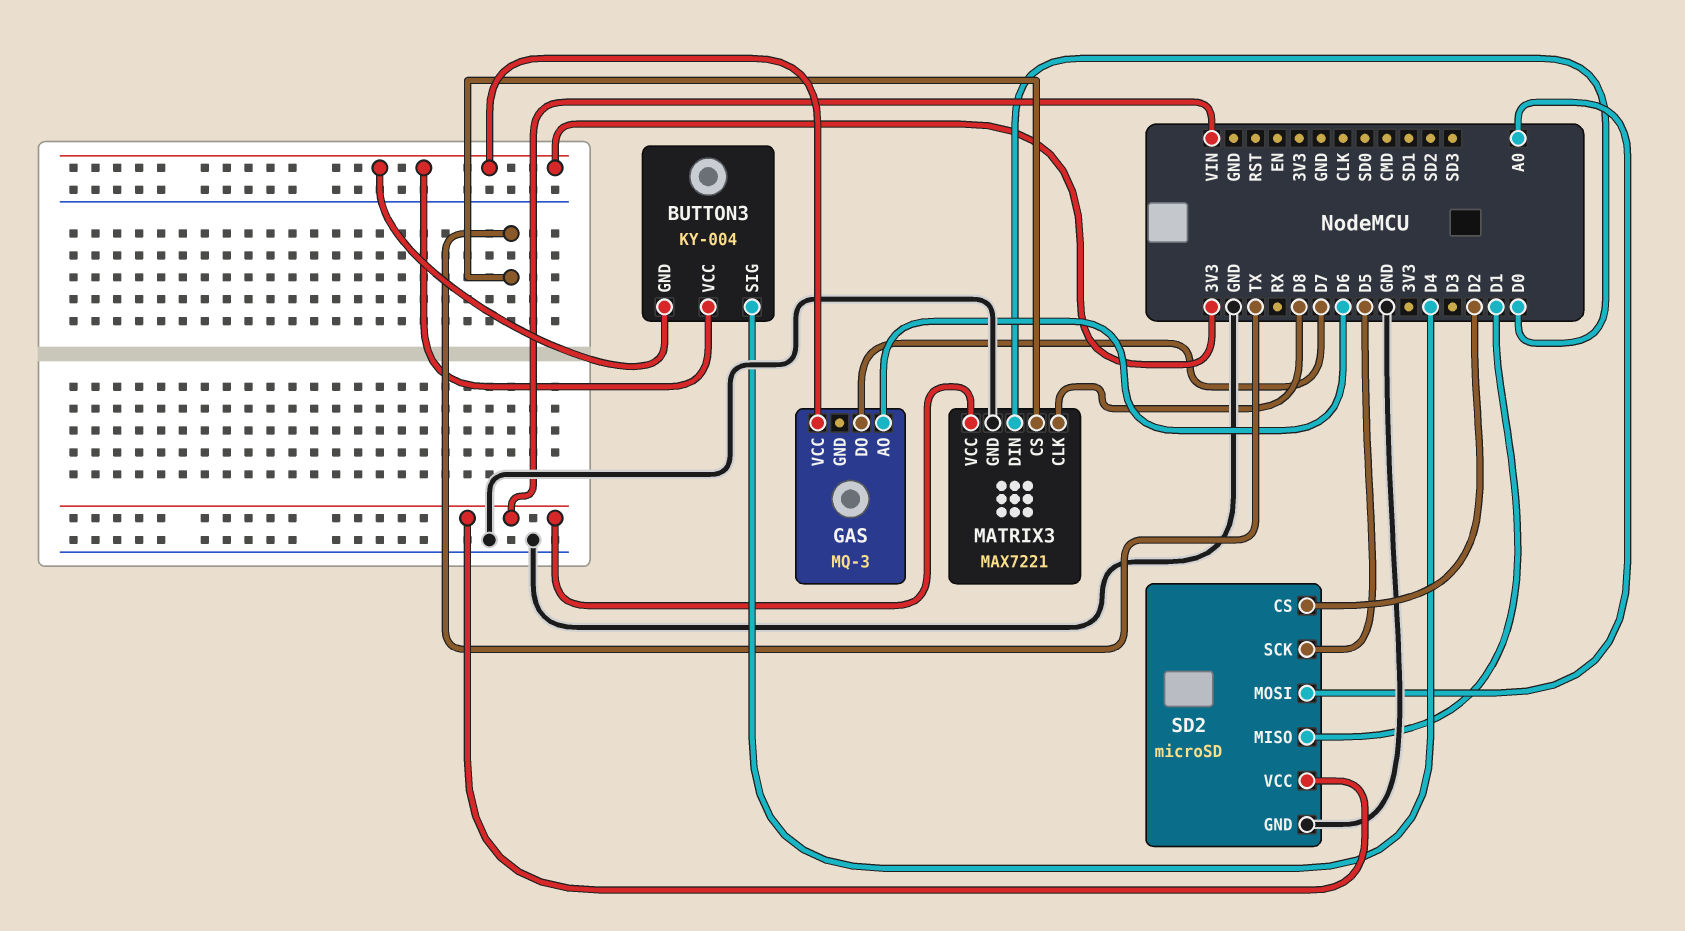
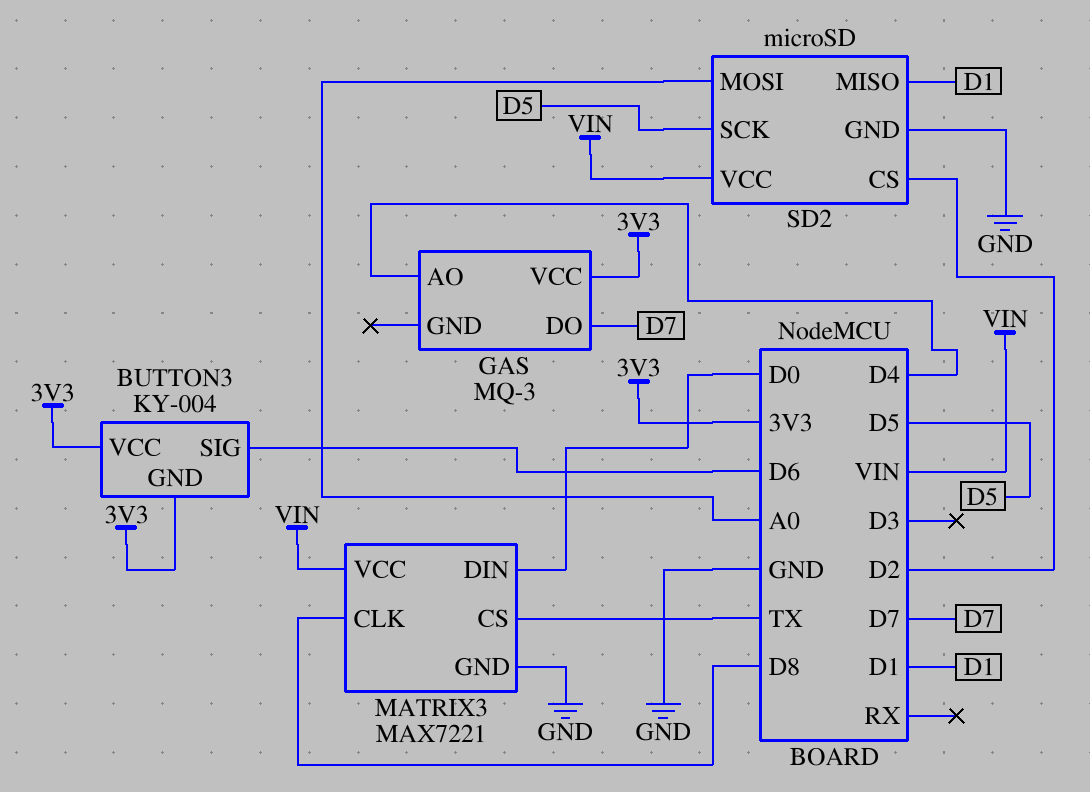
BUTTON3 pin SIG: D4 -> D6
GAS pin AO: D6 -> D4

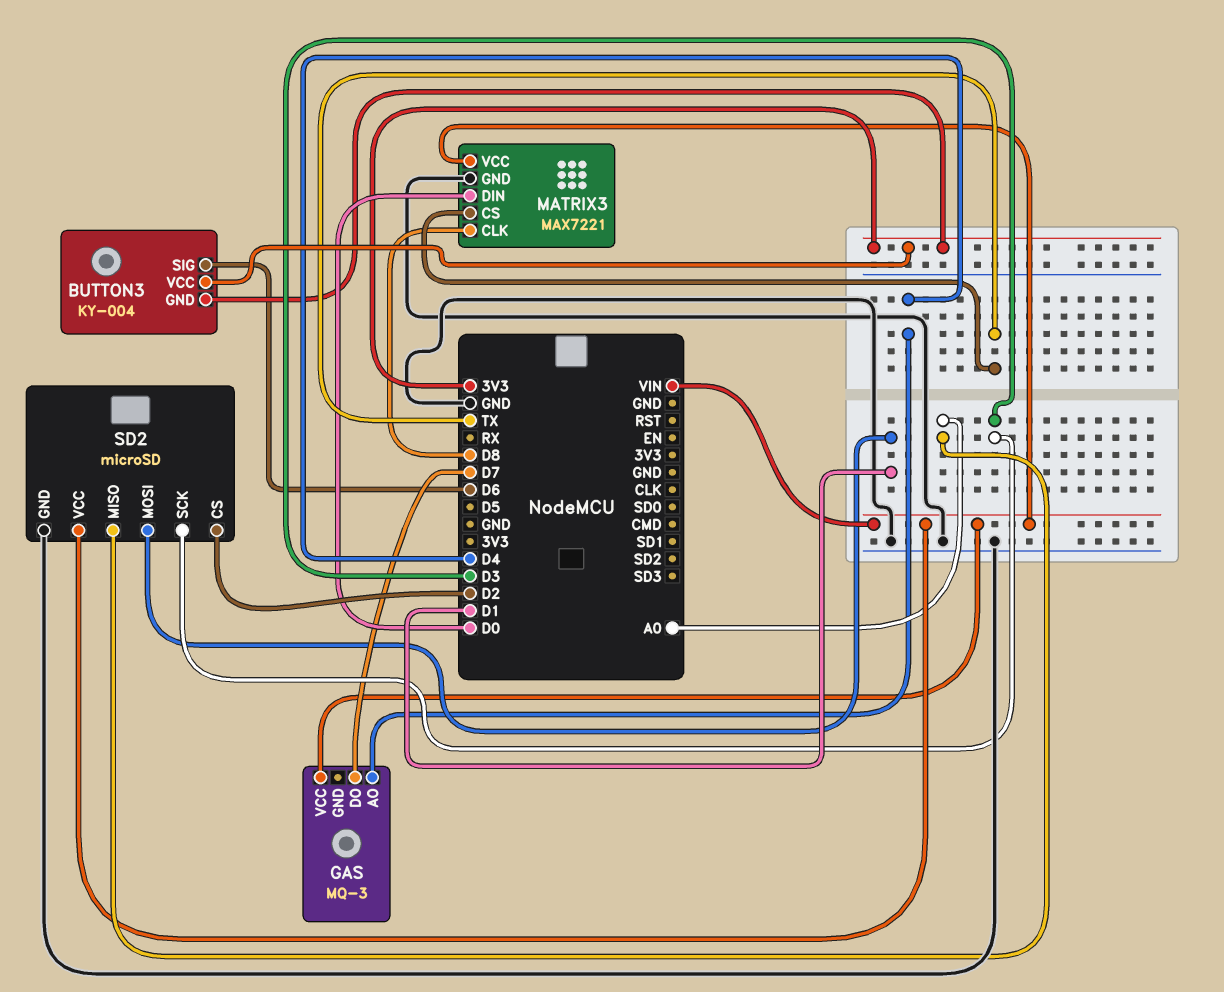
GAS pin VCC: 3V3 -> VIN
SD2 pin MISO: D1 -> A0
SD2 pin MOSI: A0 -> D1
SD2 pin SCK: D5 -> D3

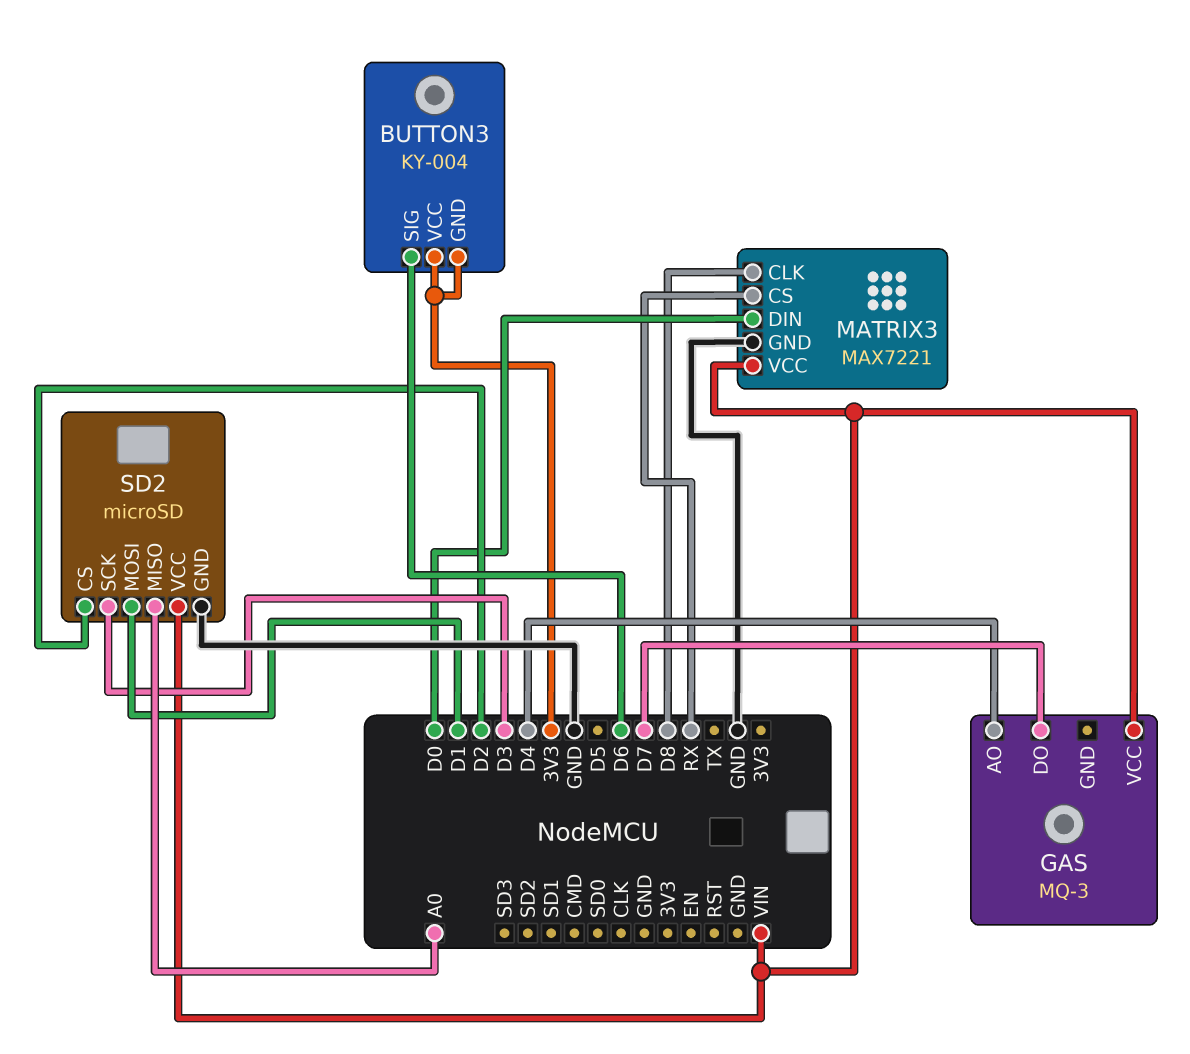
MATRIX3 pin CS: TX -> RX

